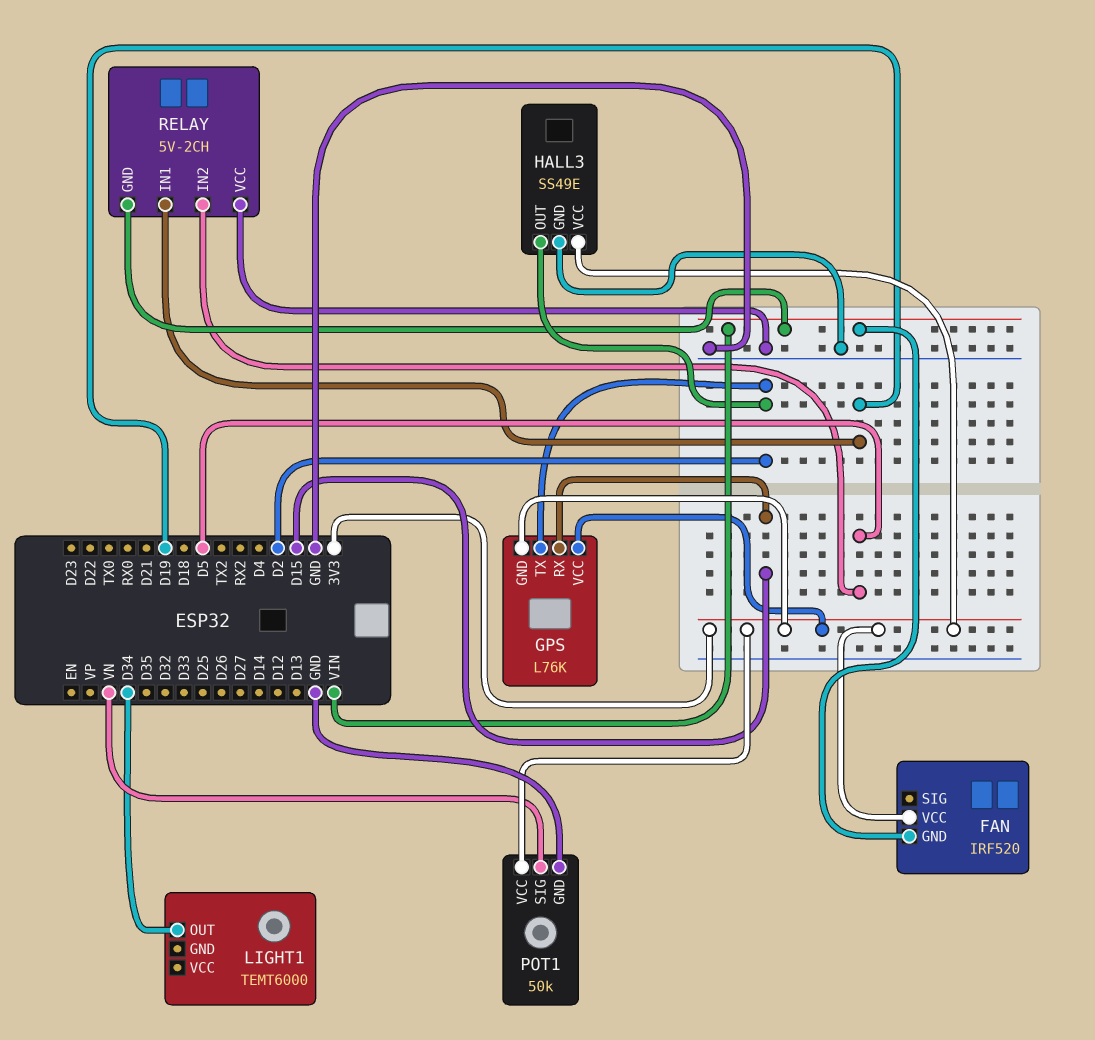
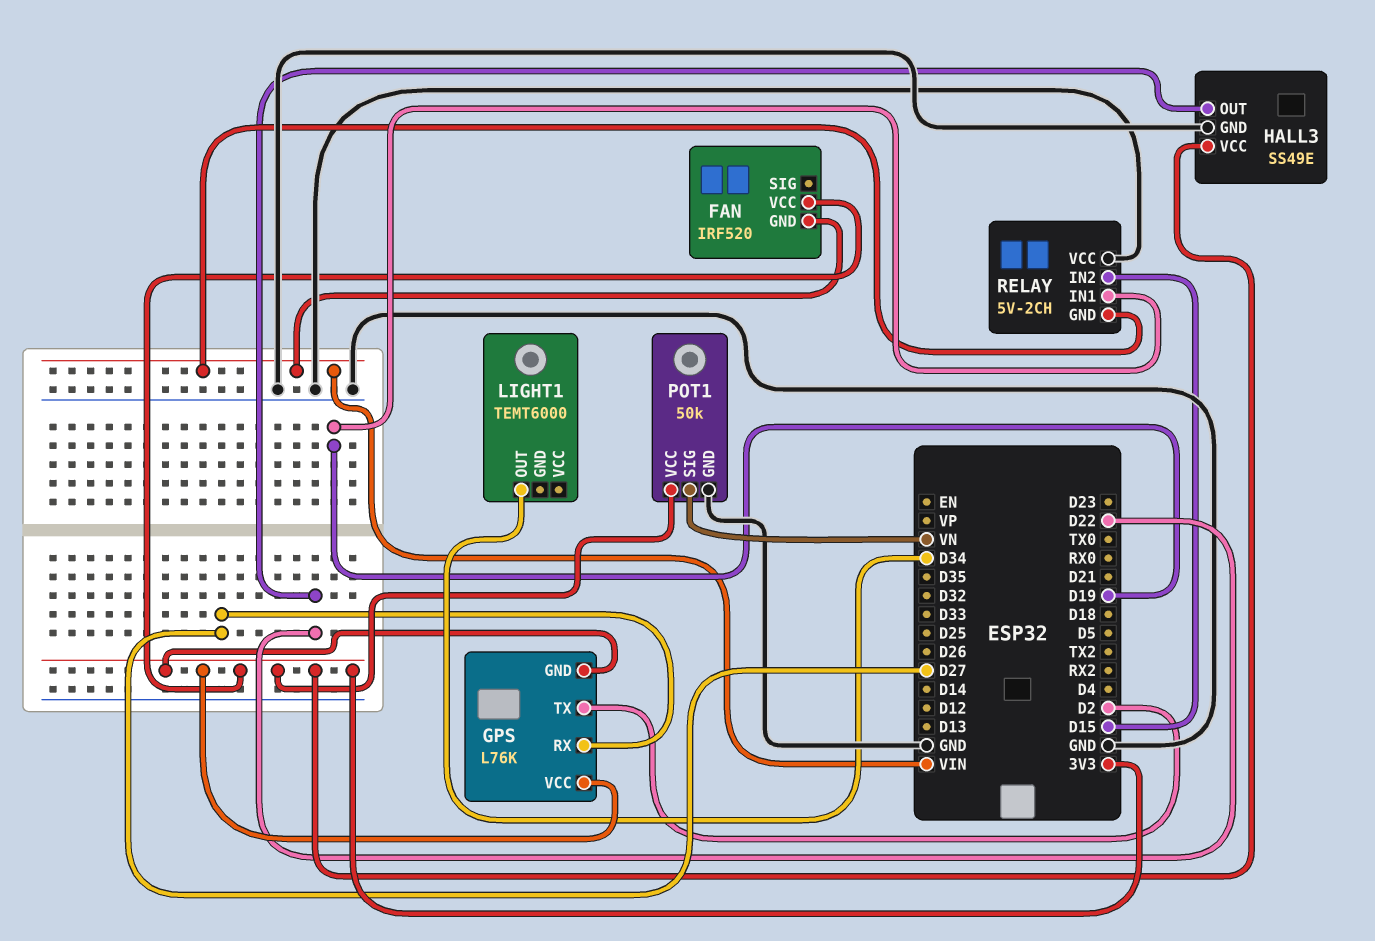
GPS pin RX: D15 -> D27
HALL3 pin OUT: D2 -> D22
RELAY pin IN2: D5 -> D15

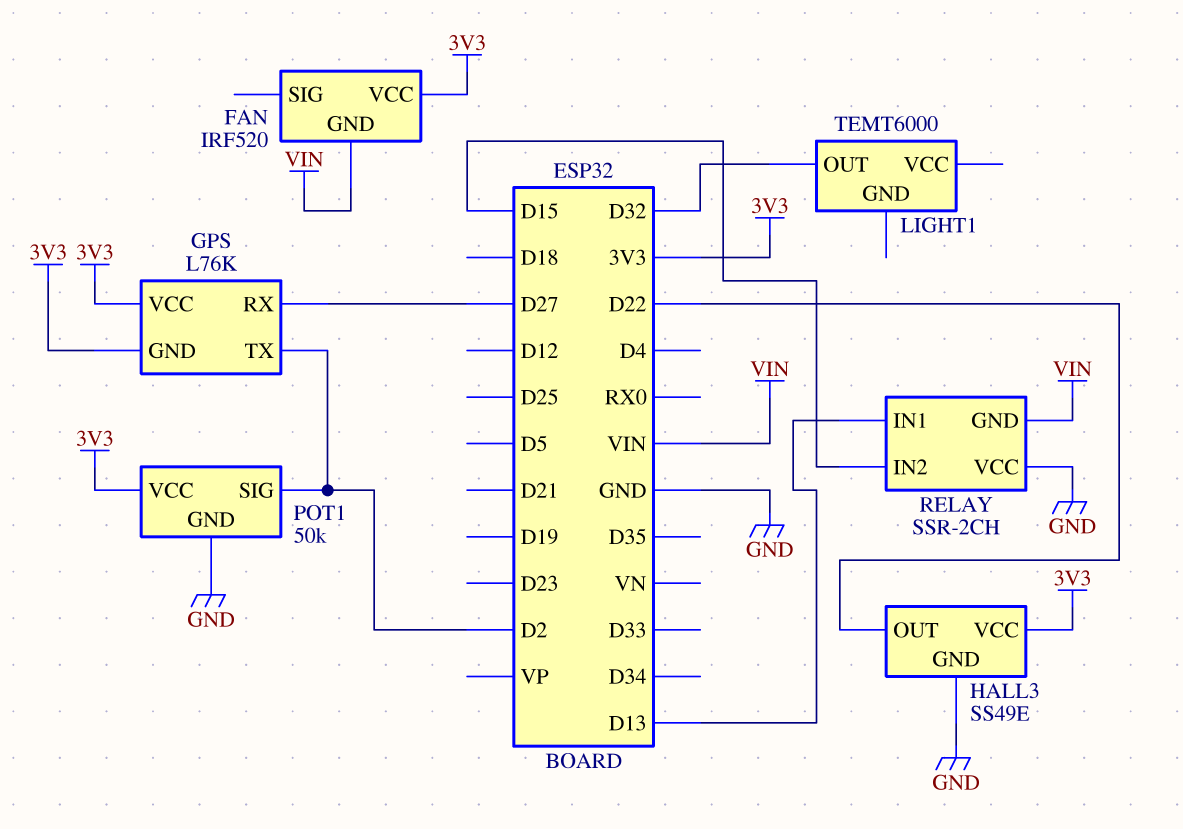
LIGHT1 pin OUT: D34 -> D32
POT1 pin SIG: VN -> D2
RELAY: 5V-2CH -> SSR-2CH
RELAY pin IN1: D19 -> D13

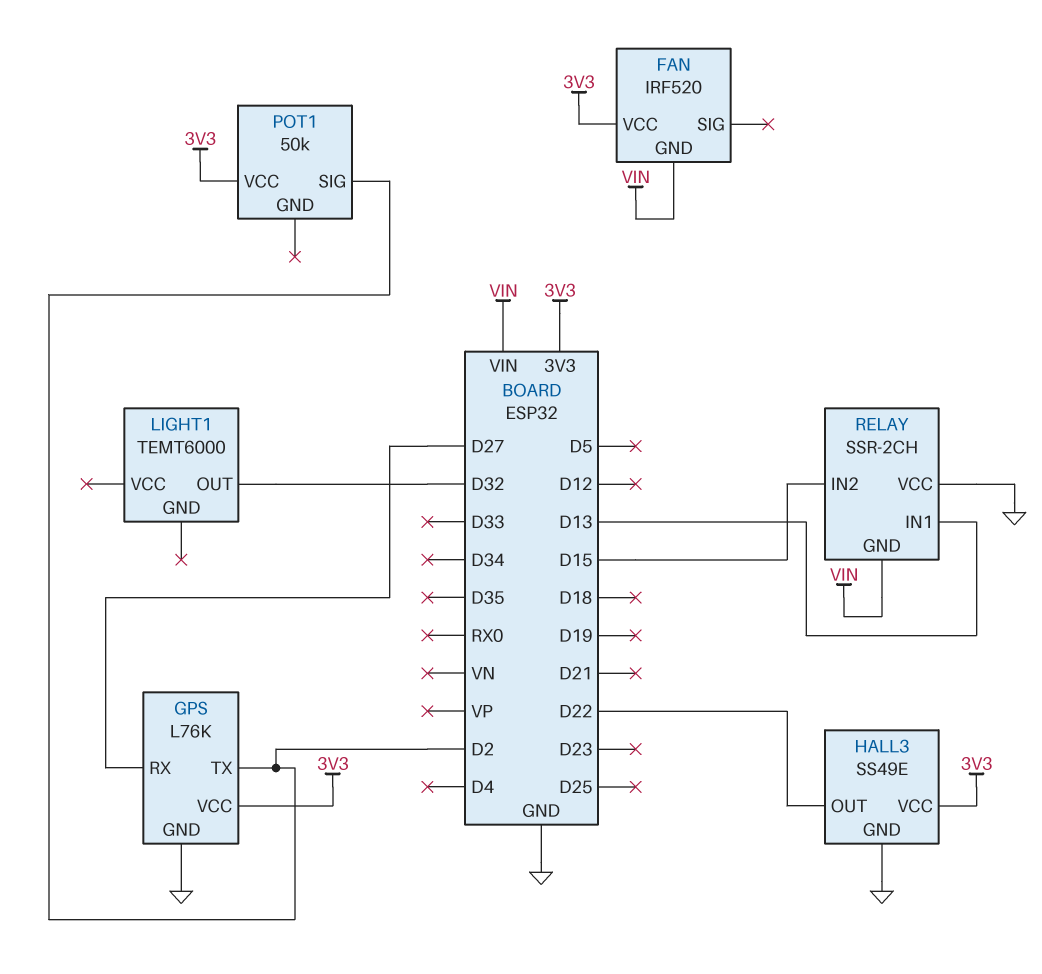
GPS pin GND: 3V3 -> GND
POT1 pin GND: GND -> none

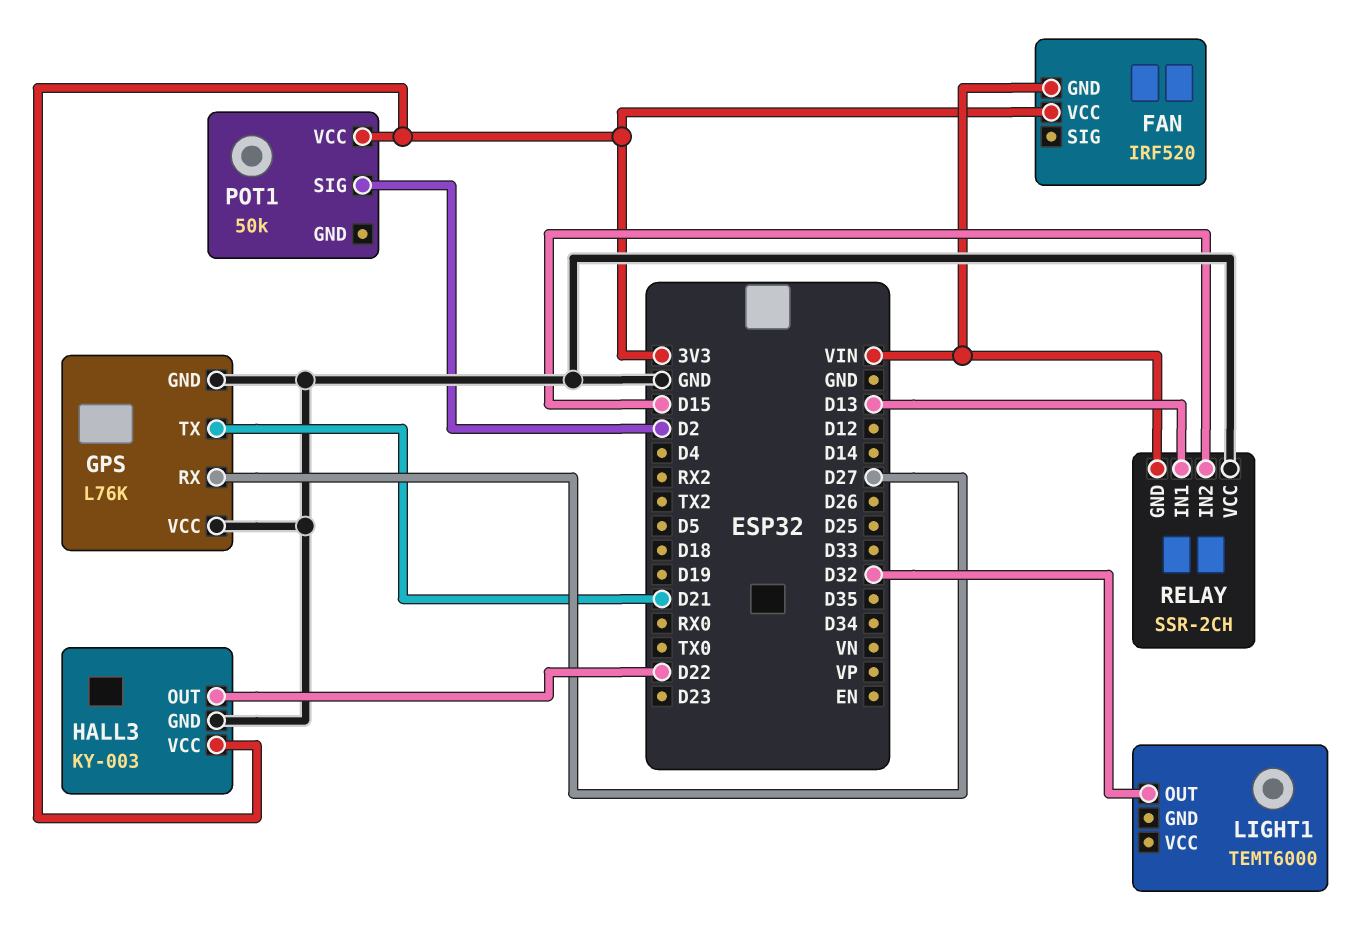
GPS pin TX: D2 -> D21
GPS pin VCC: 3V3 -> GND
HALL3: SS49E -> KY-003

